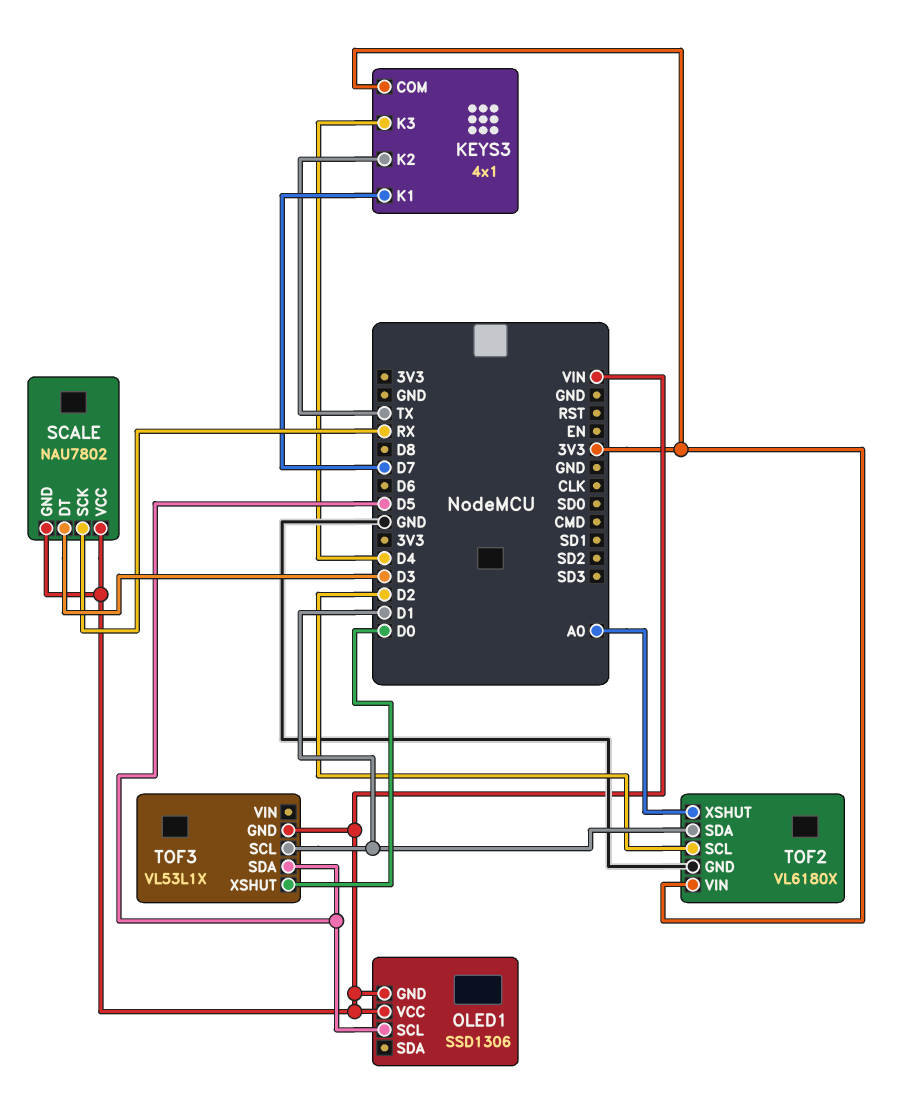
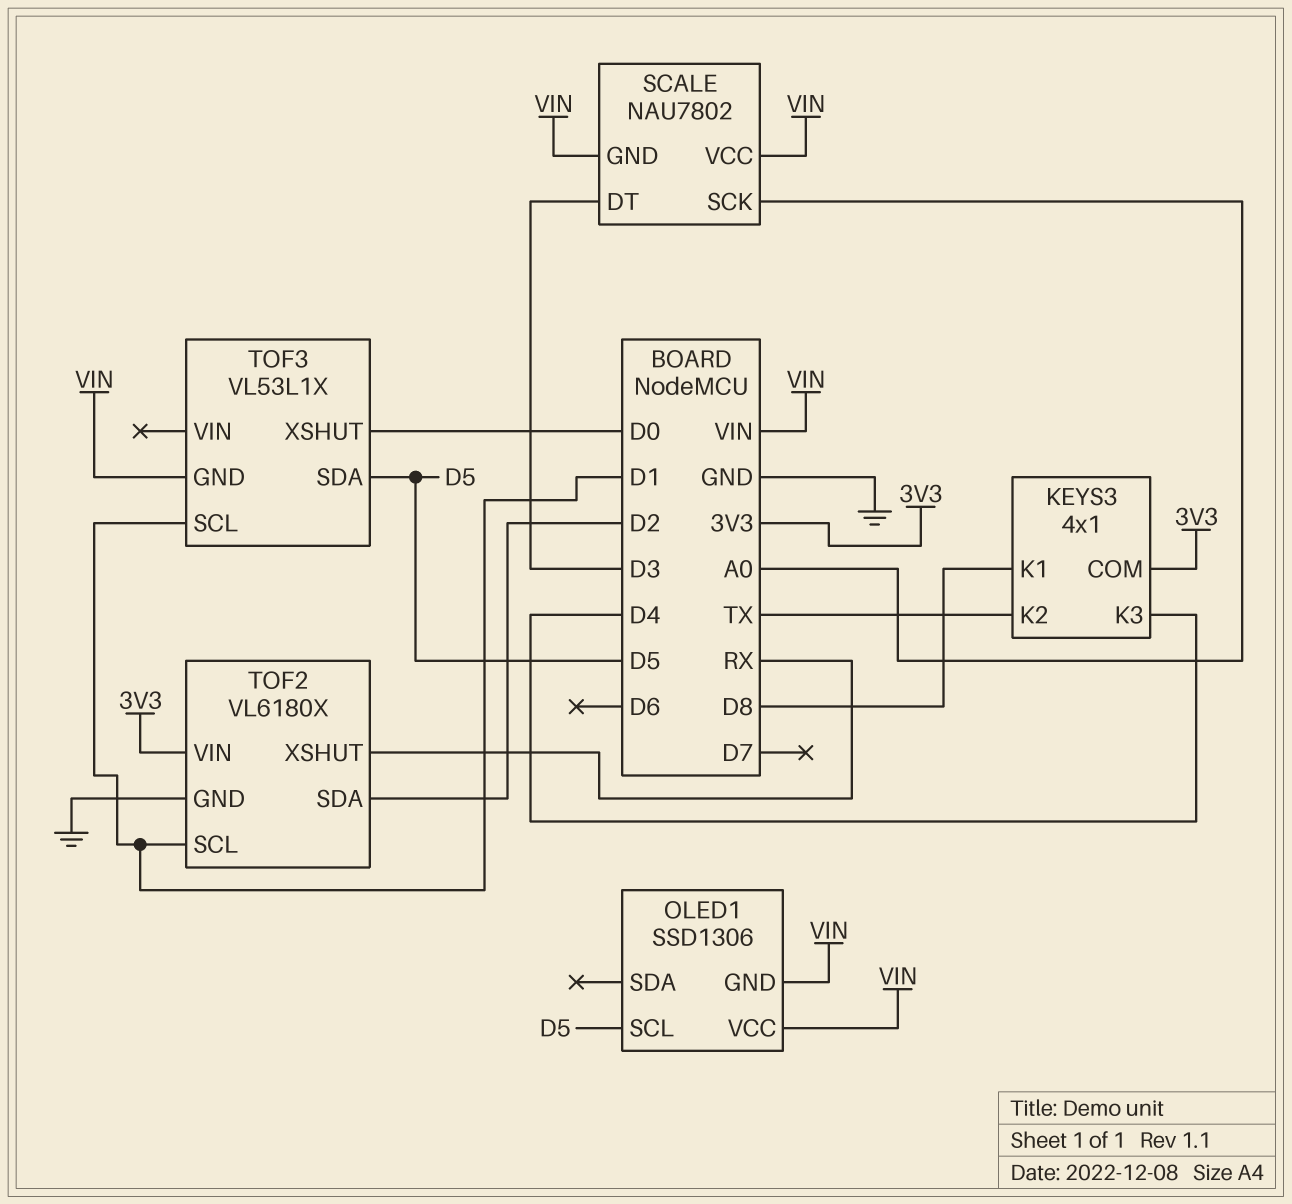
KEYS3 pin K1: D7 -> D8
SCALE pin SCK: RX -> A0
TOF2 pin SCL: D2 -> D1
TOF2 pin SDA: D1 -> D2
TOF2 pin XSHUT: A0 -> RX

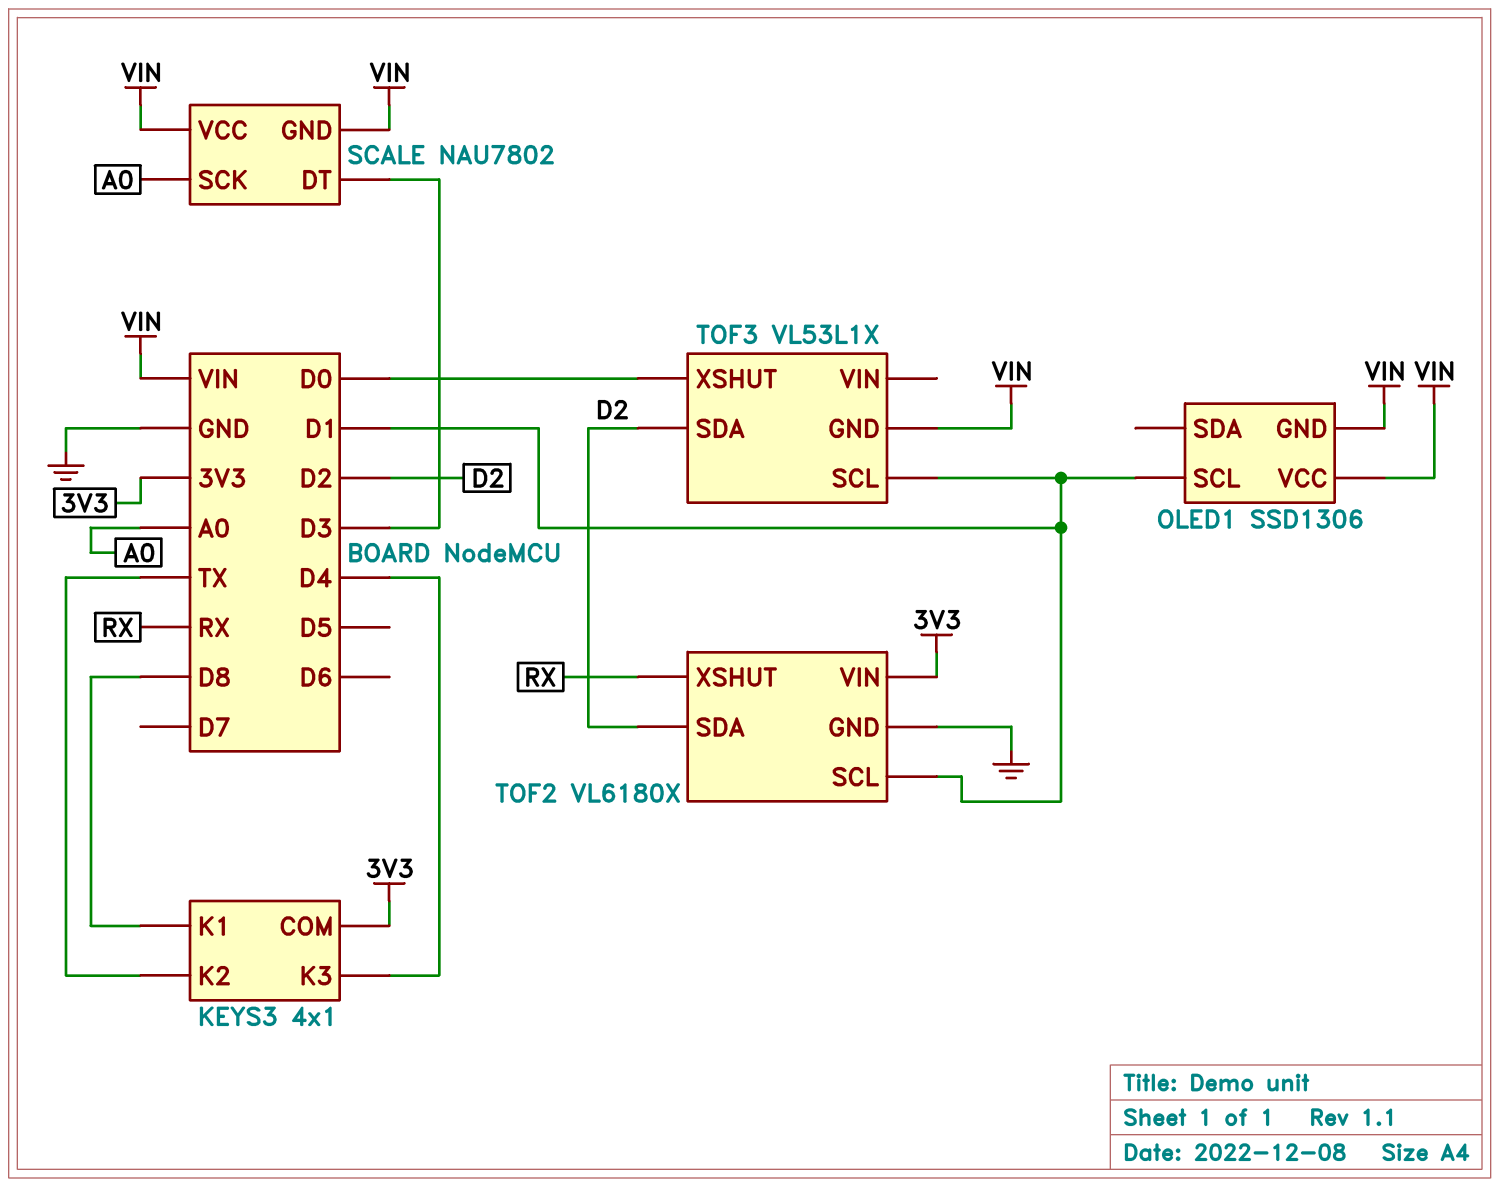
OLED1 pin SCL: D5 -> D1
TOF3 pin SDA: D5 -> D2

